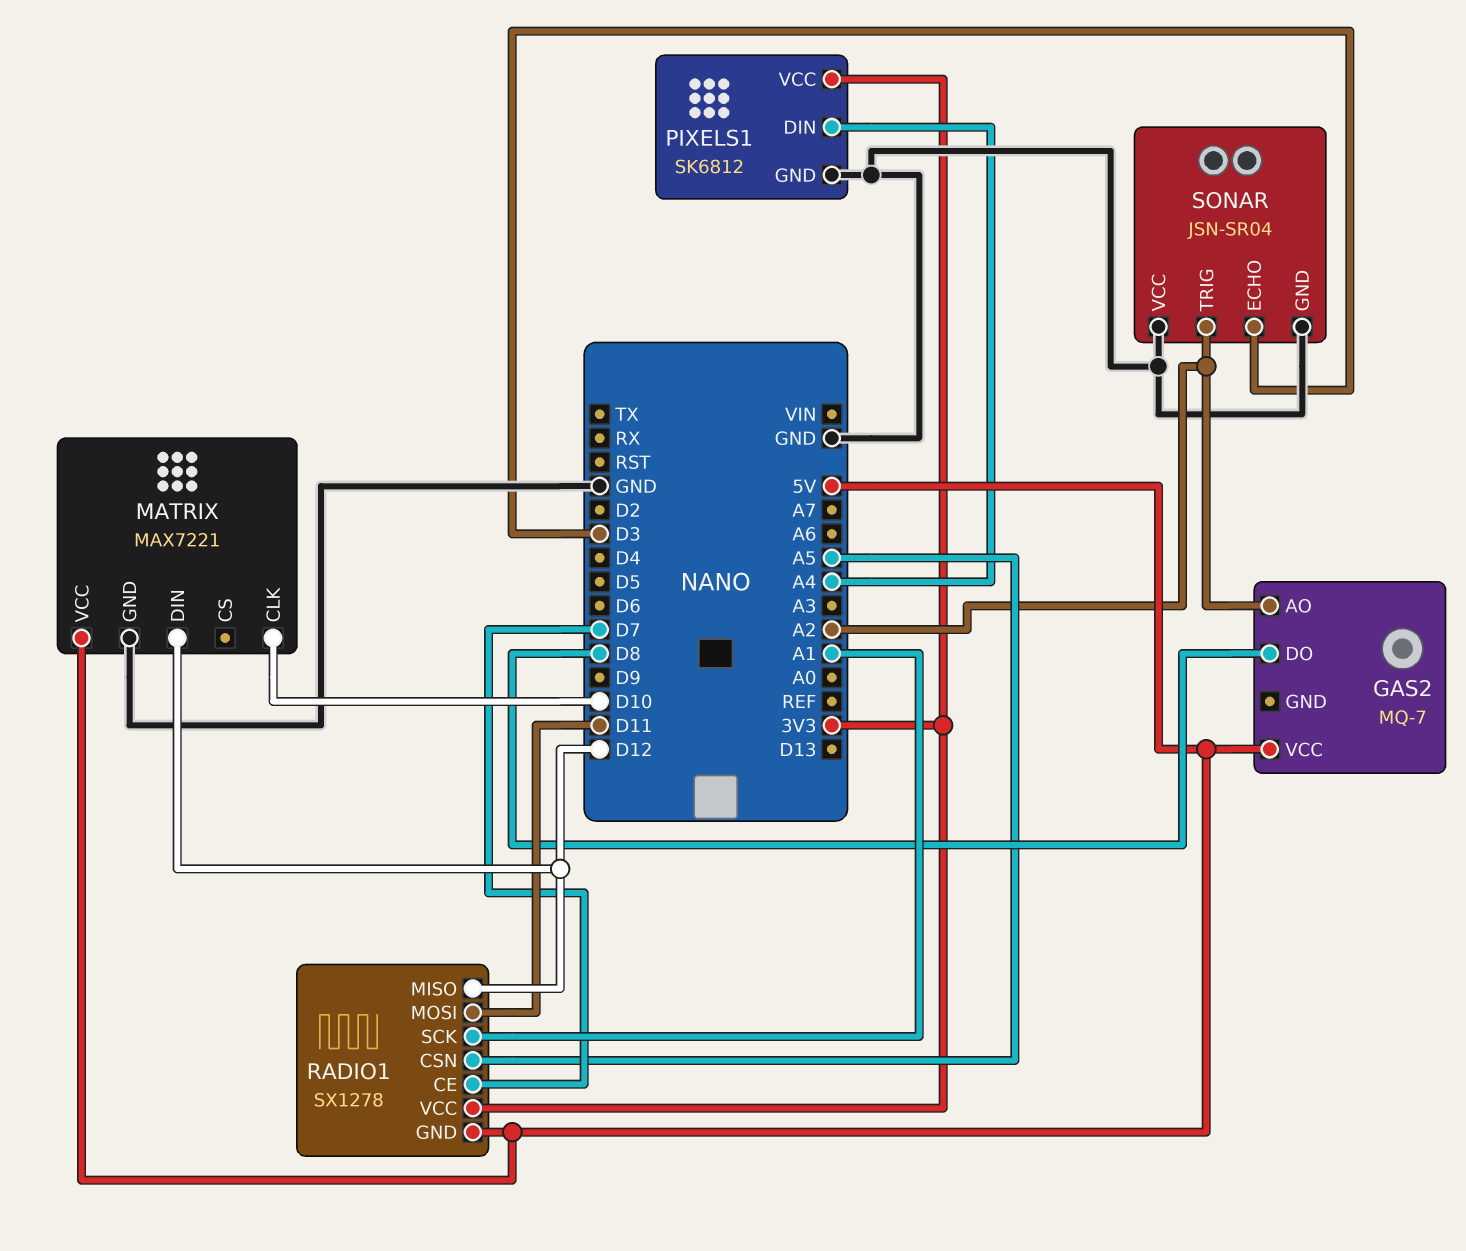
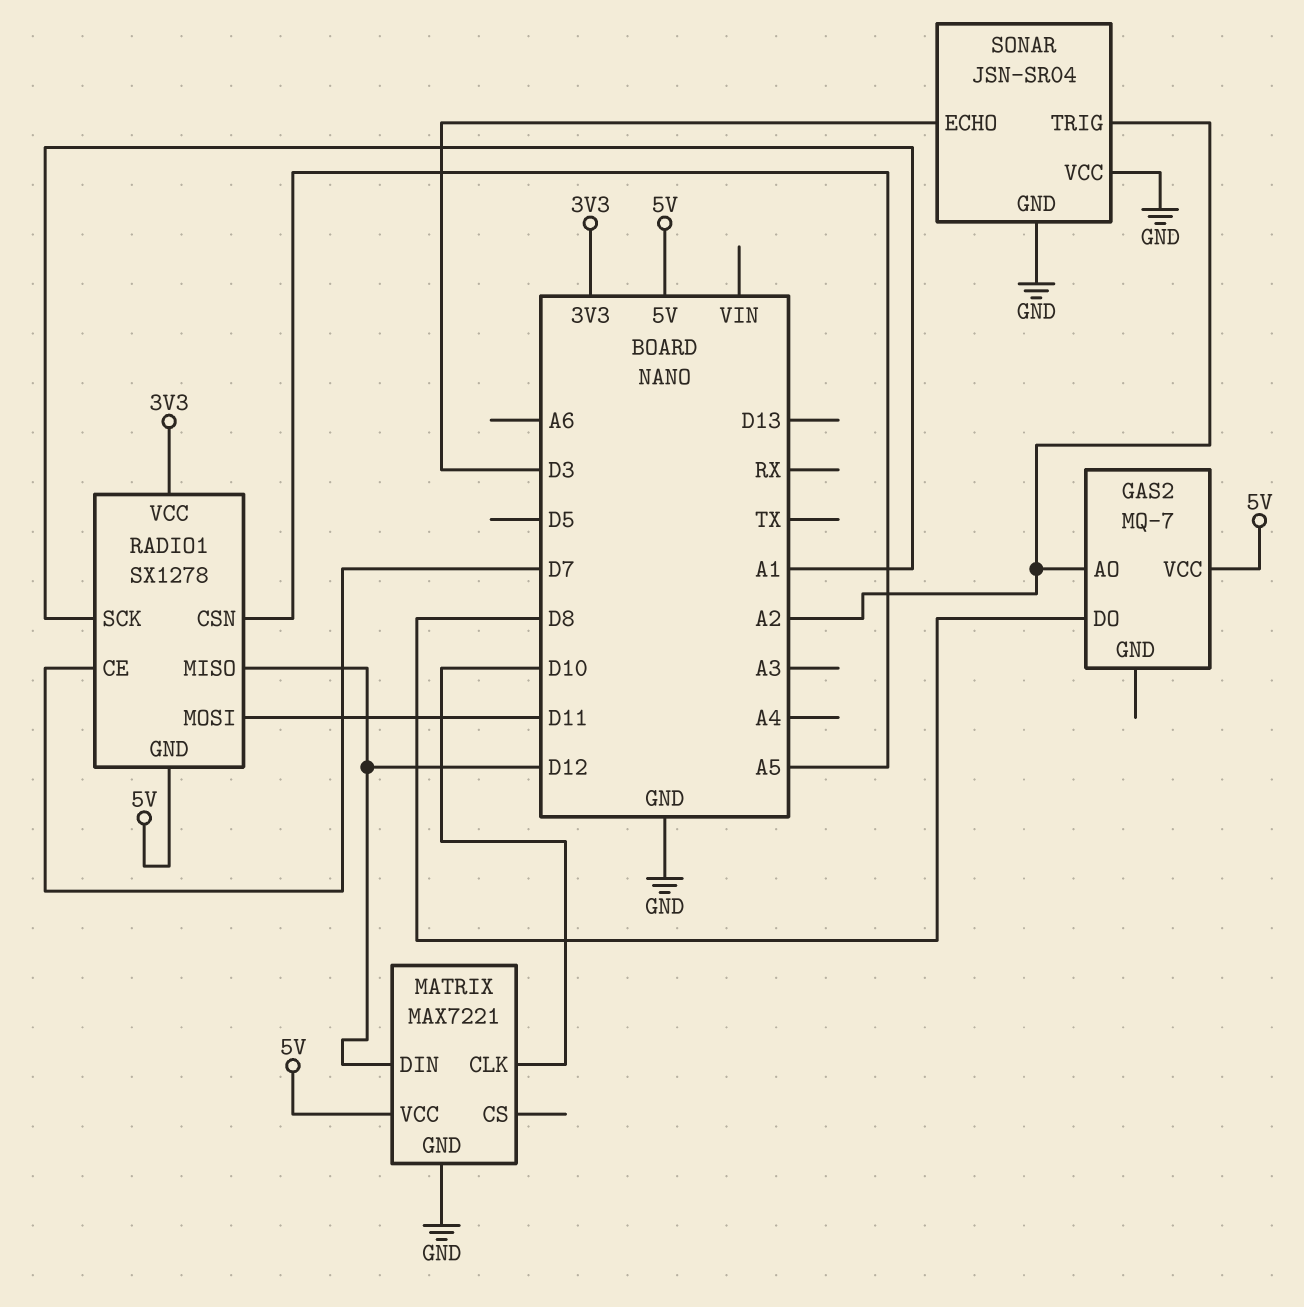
PIXELS1: SK6812 -> none
PIXELS1 pin DIN: A4 -> none
PIXELS1 pin GND: GND -> none
PIXELS1 pin VCC: 3V3 -> none

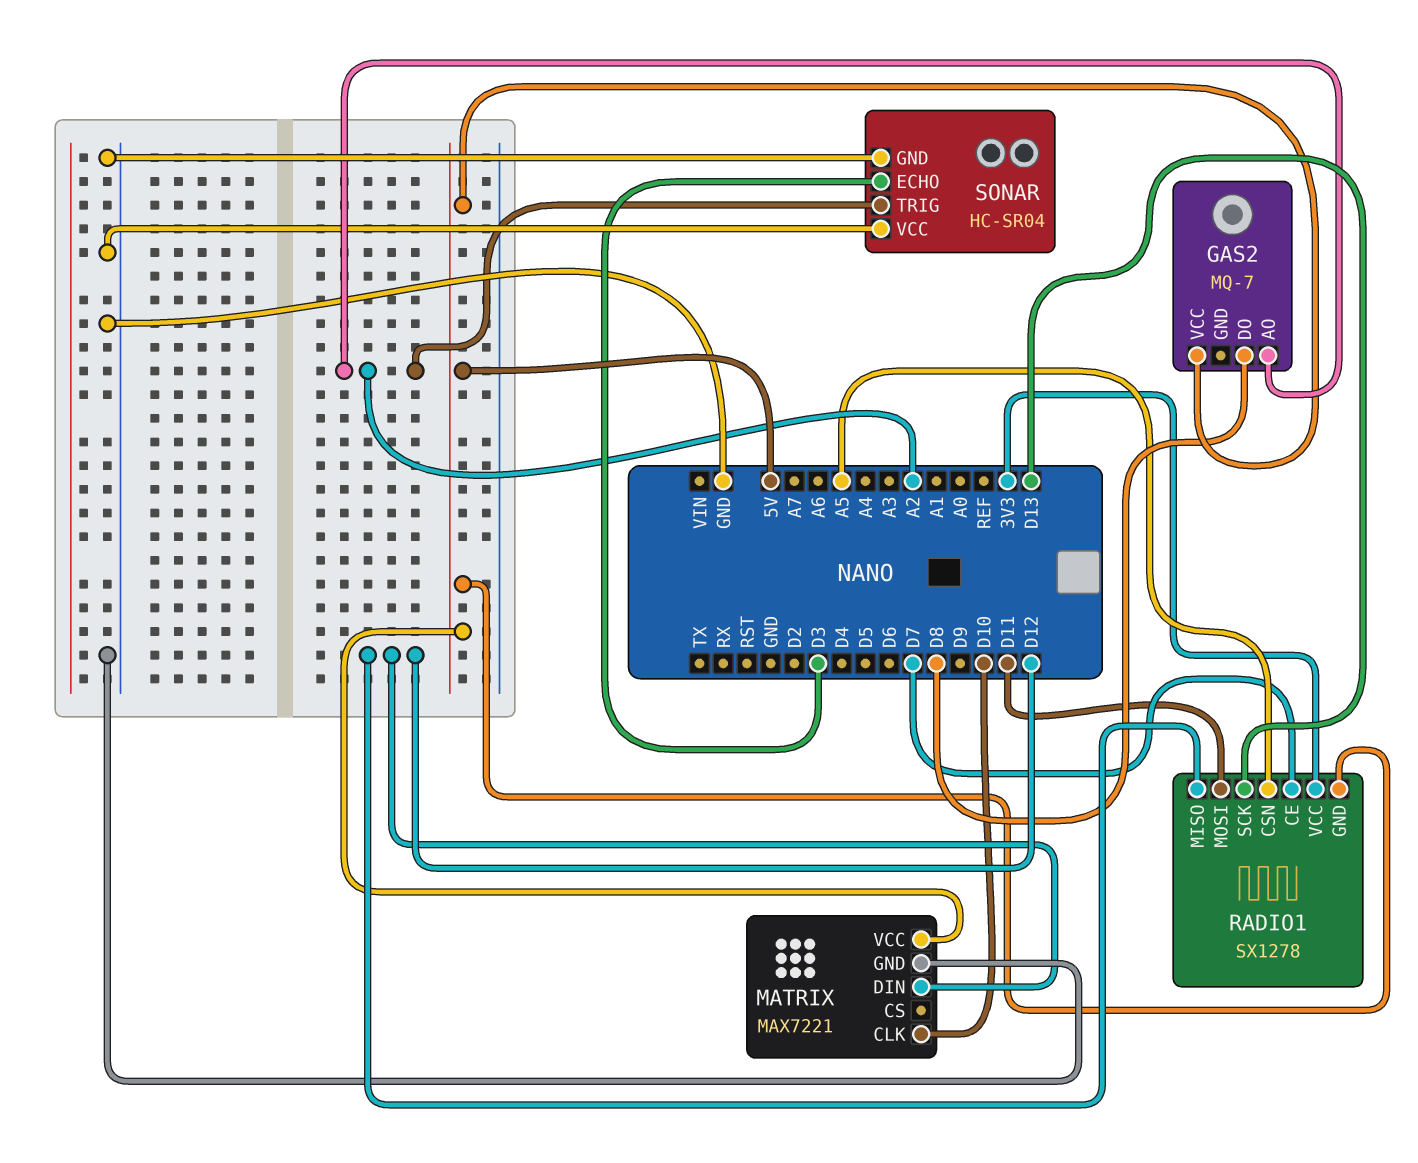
RADIO1 pin SCK: A1 -> D13
SONAR: JSN-SR04 -> HC-SR04

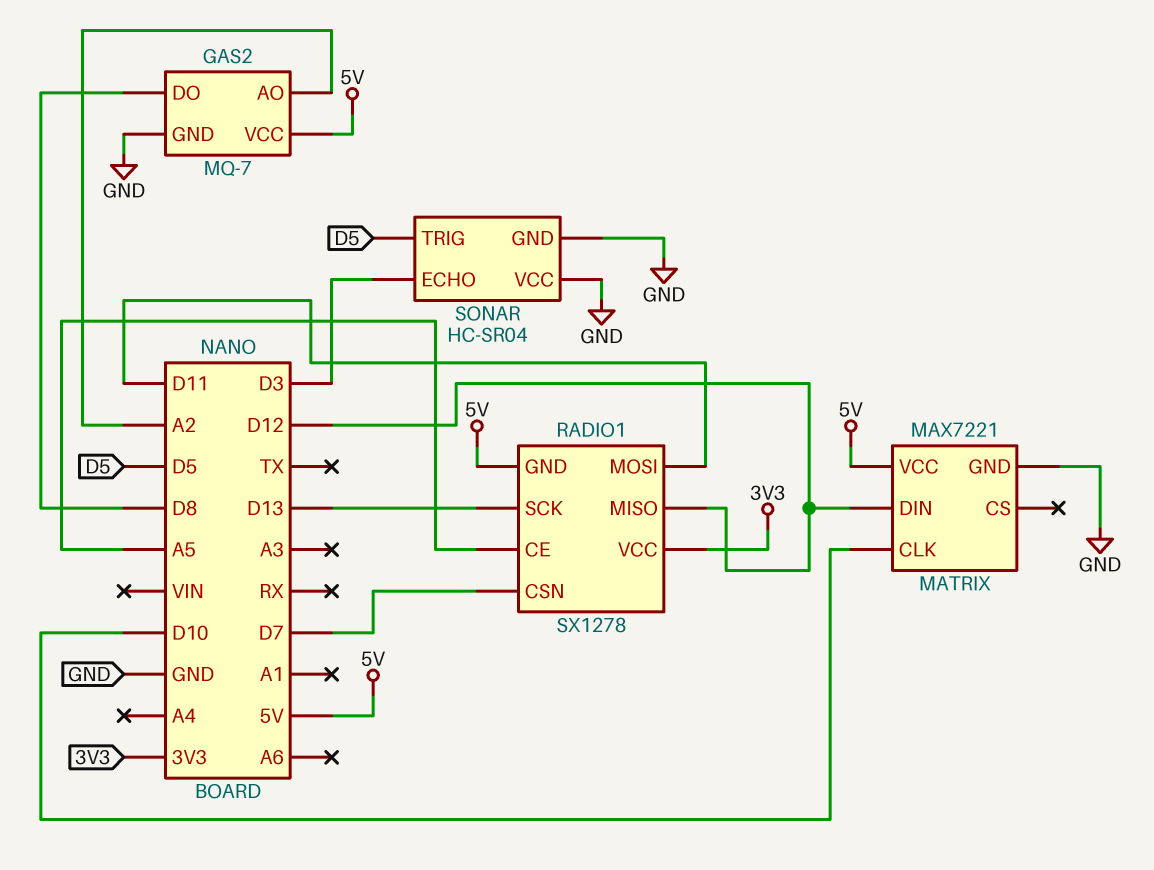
GAS2 pin GND: none -> GND
RADIO1 pin CE: D7 -> A5
RADIO1 pin CSN: A5 -> D7
SONAR pin TRIG: A2 -> D5

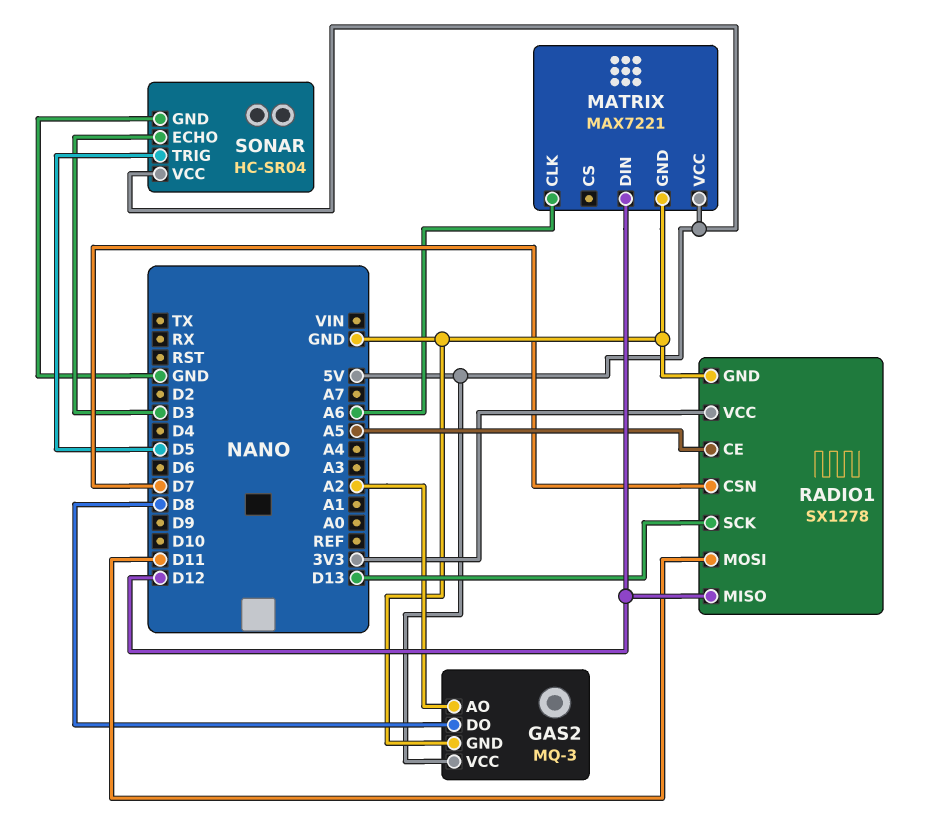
GAS2: MQ-7 -> MQ-3
MATRIX pin CLK: D10 -> A6
RADIO1 pin GND: 5V -> GND
SONAR pin VCC: GND -> 5V

